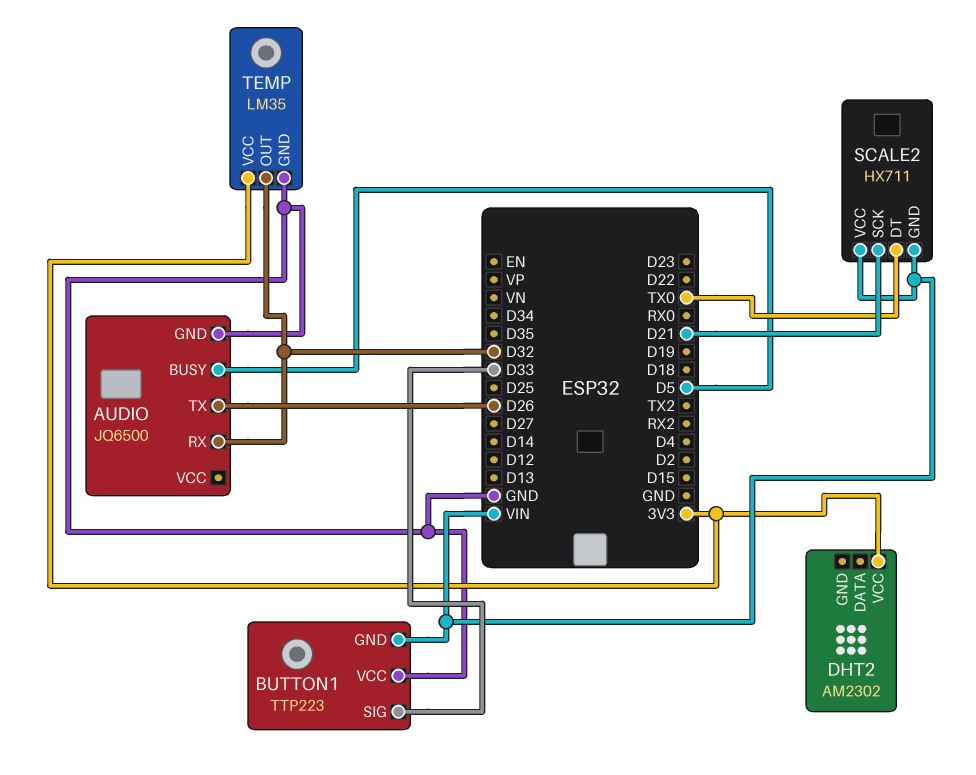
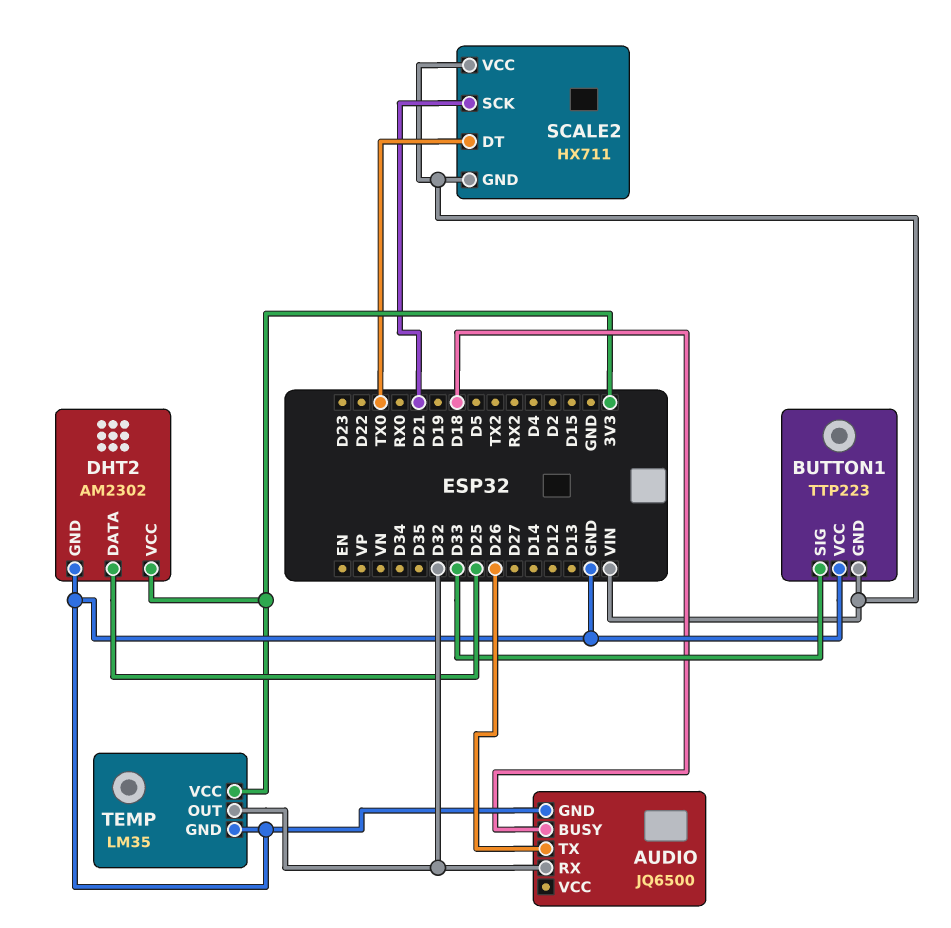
AUDIO pin BUSY: D5 -> D18
DHT2 pin DATA: none -> D25
DHT2 pin GND: none -> GND

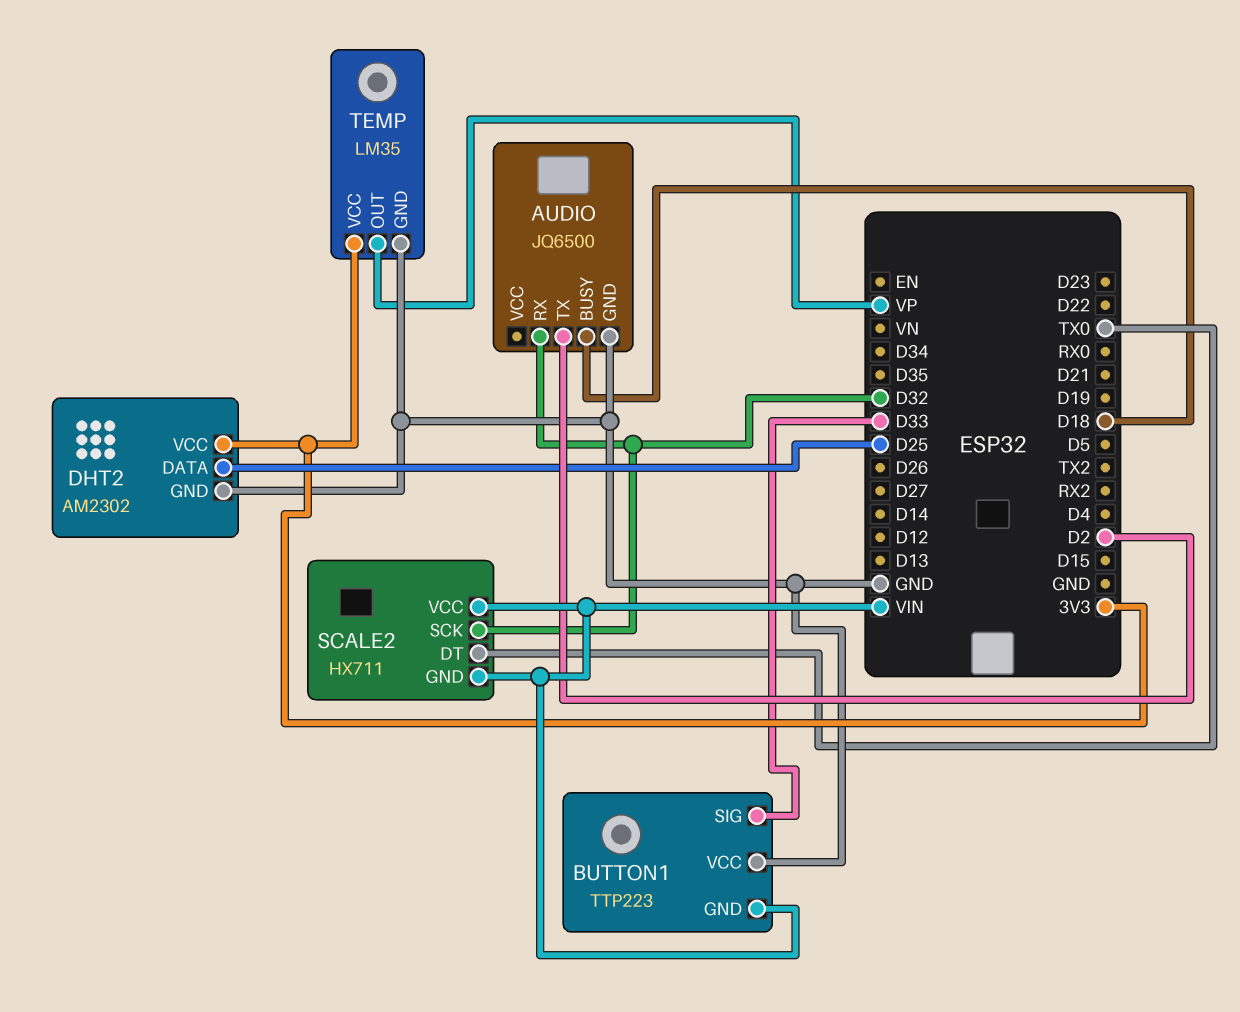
AUDIO pin TX: D26 -> D2
SCALE2 pin SCK: D21 -> D32
TEMP pin OUT: D32 -> VP

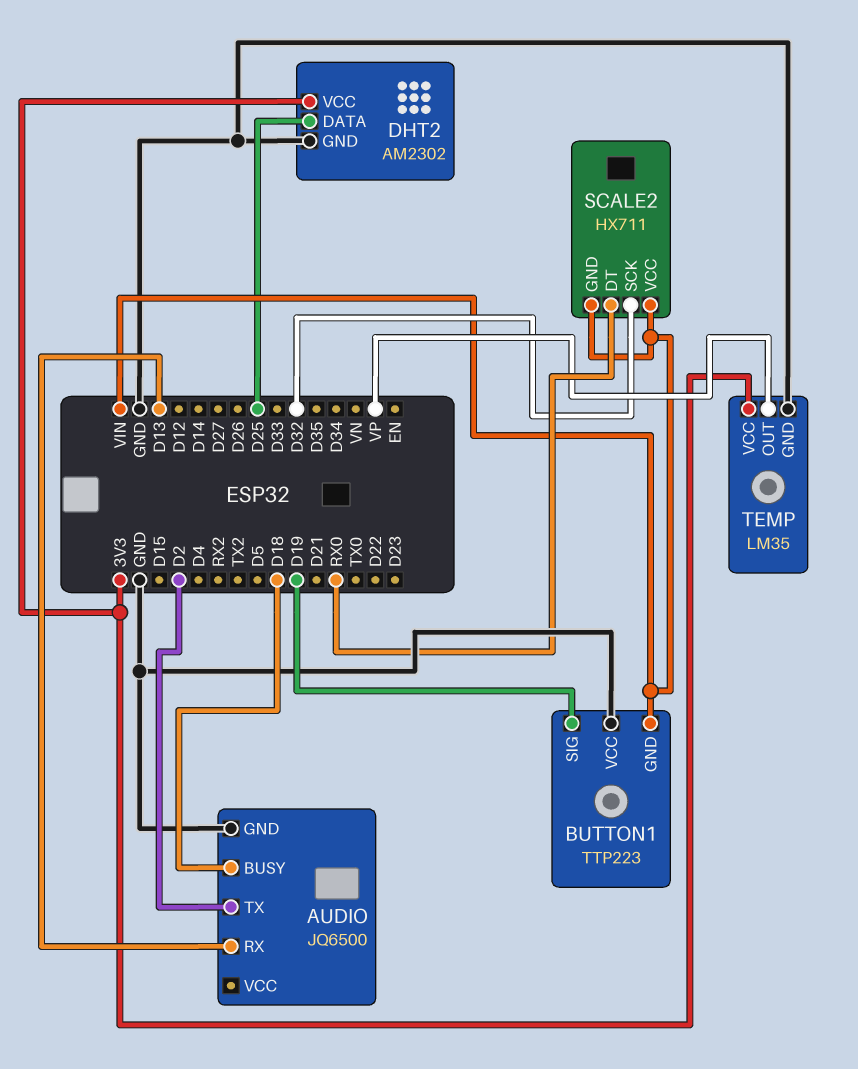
AUDIO pin RX: D32 -> D13
BUTTON1 pin SIG: D33 -> D19
SCALE2 pin DT: TX0 -> RX0

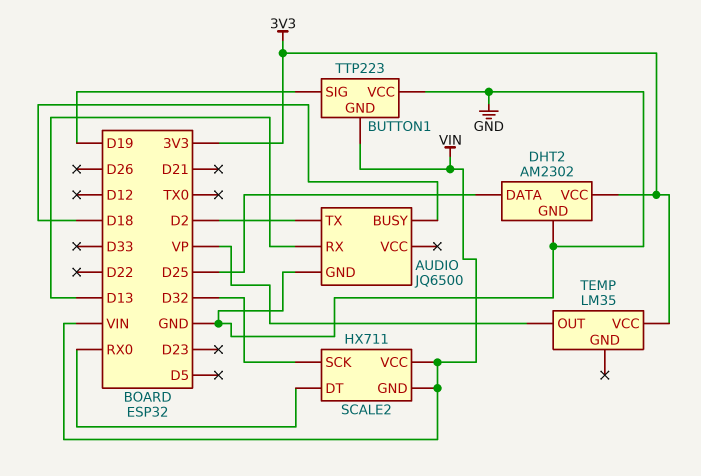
TEMP pin GND: GND -> none

